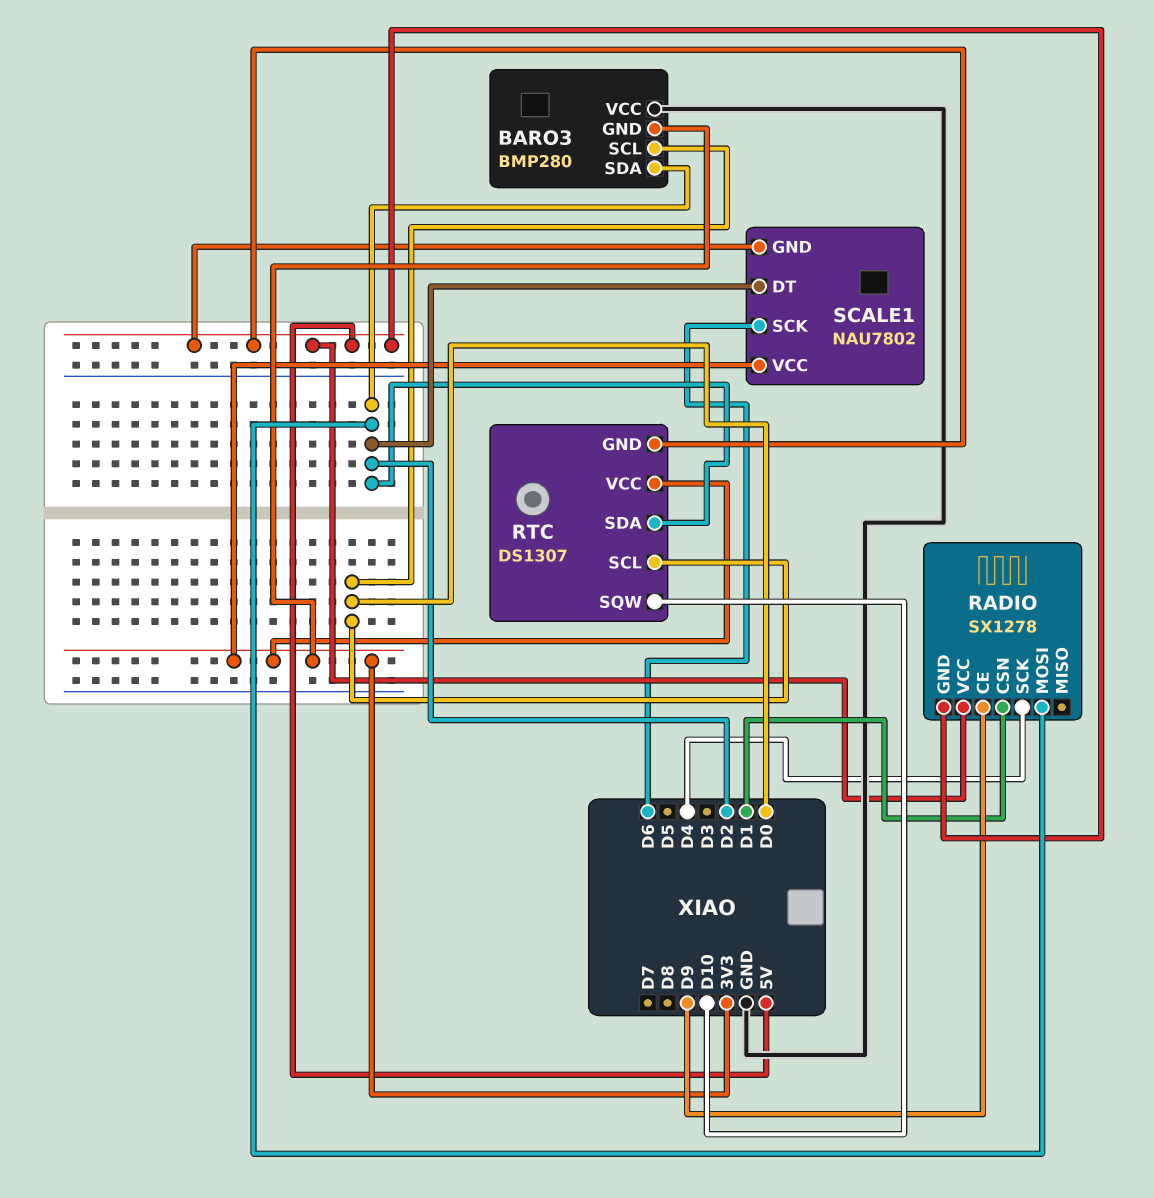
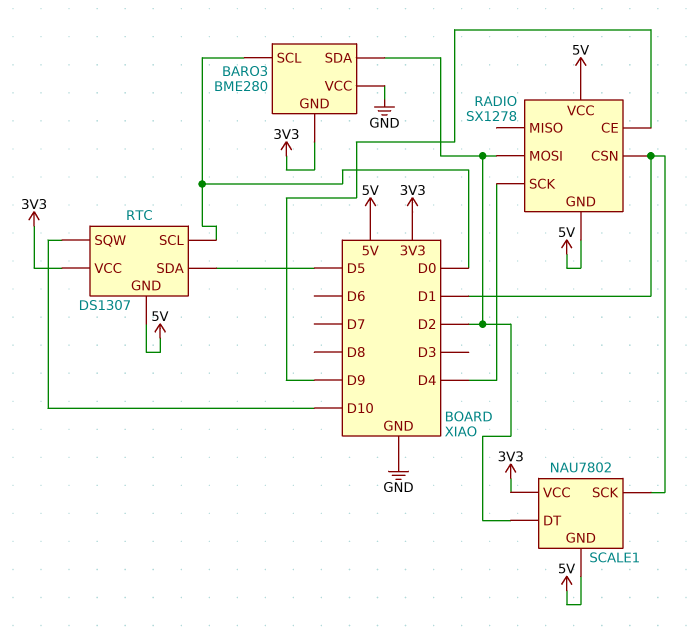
BARO3: BMP280 -> BME280
RTC pin SDA: D2 -> D5
SCALE1 pin SCK: D6 -> D1

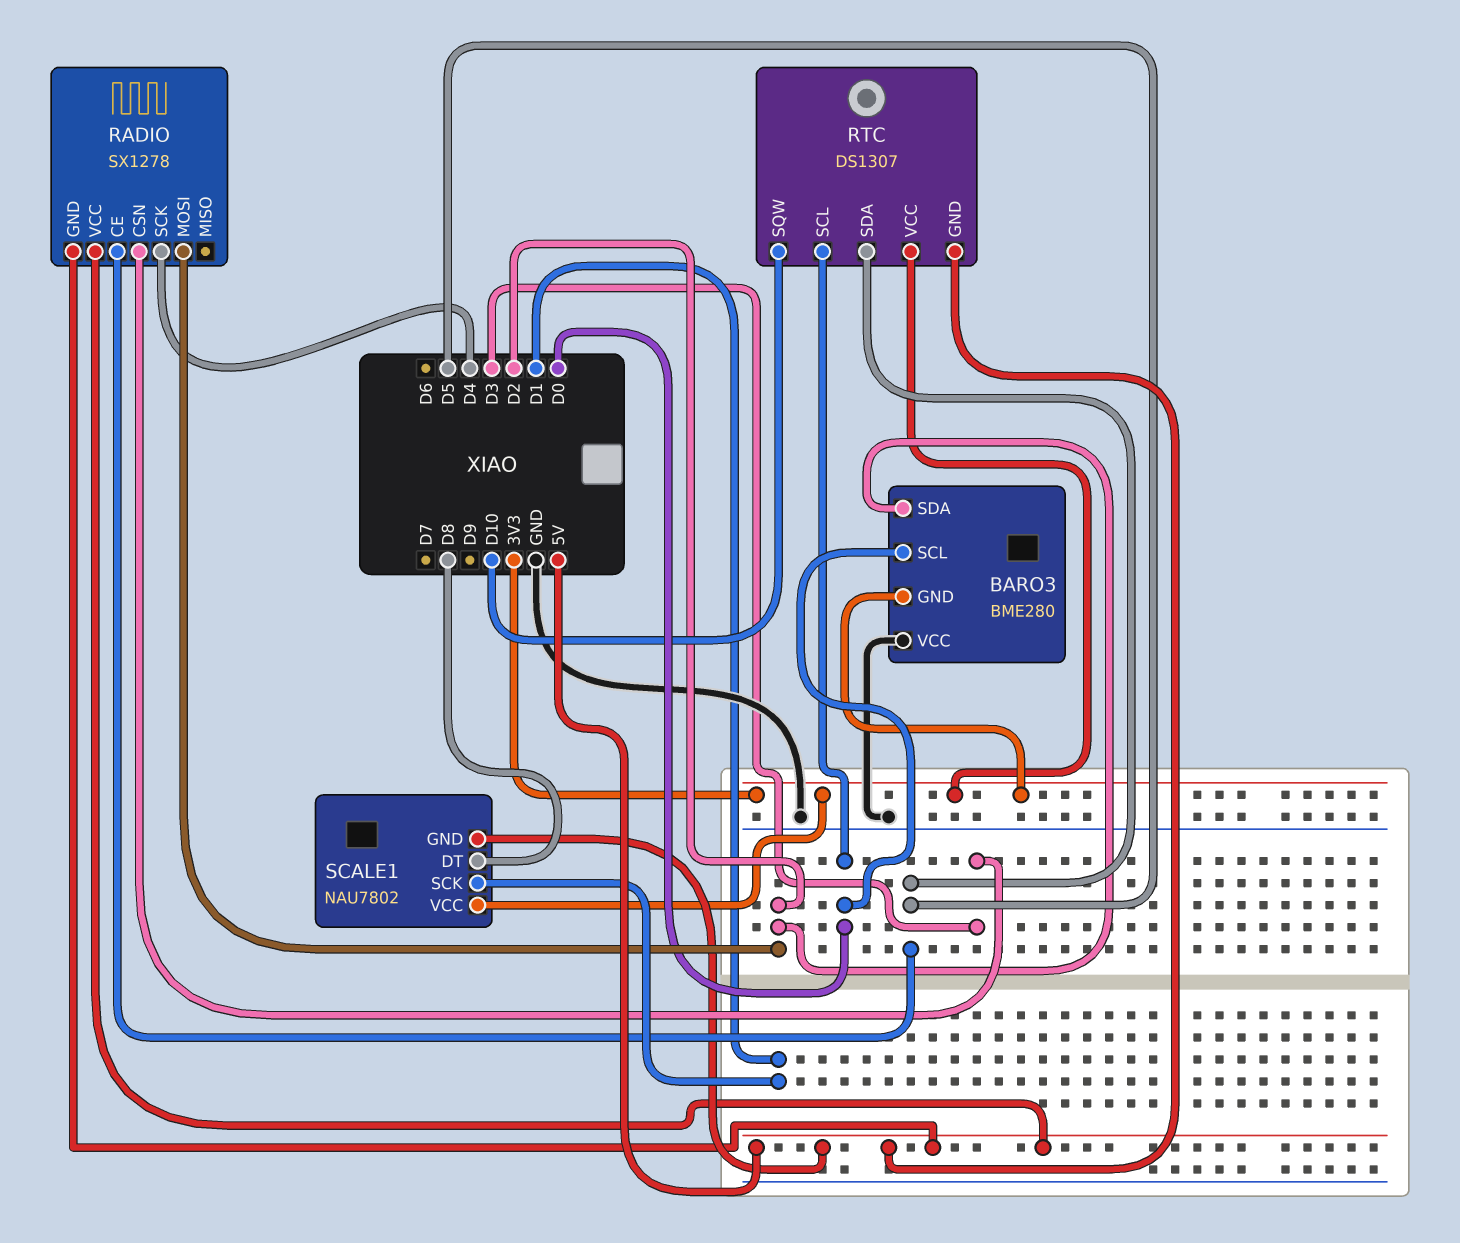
RADIO pin CE: D9 -> D5
RADIO pin CSN: D1 -> D3
SCALE1 pin DT: D2 -> D8

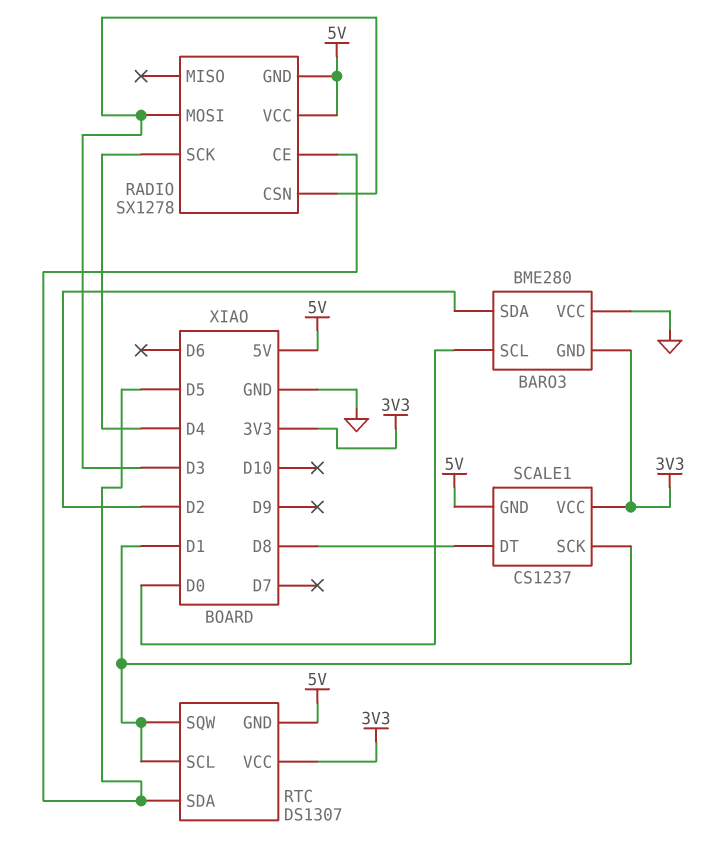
RADIO pin MOSI: D2 -> D3
RTC pin SCL: D0 -> D1
RTC pin SQW: D10 -> D1
SCALE1: NAU7802 -> CS1237

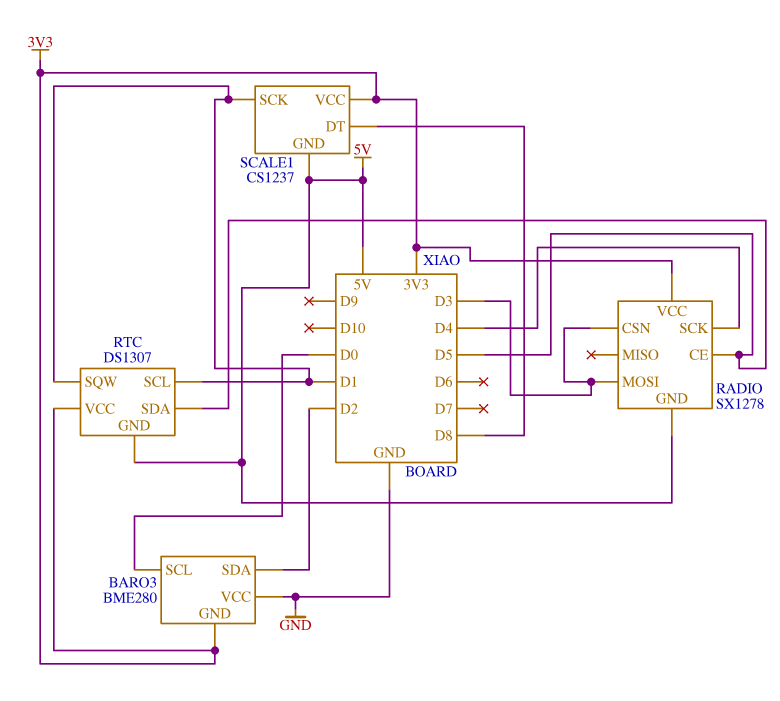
RADIO pin VCC: 5V -> 3V3

